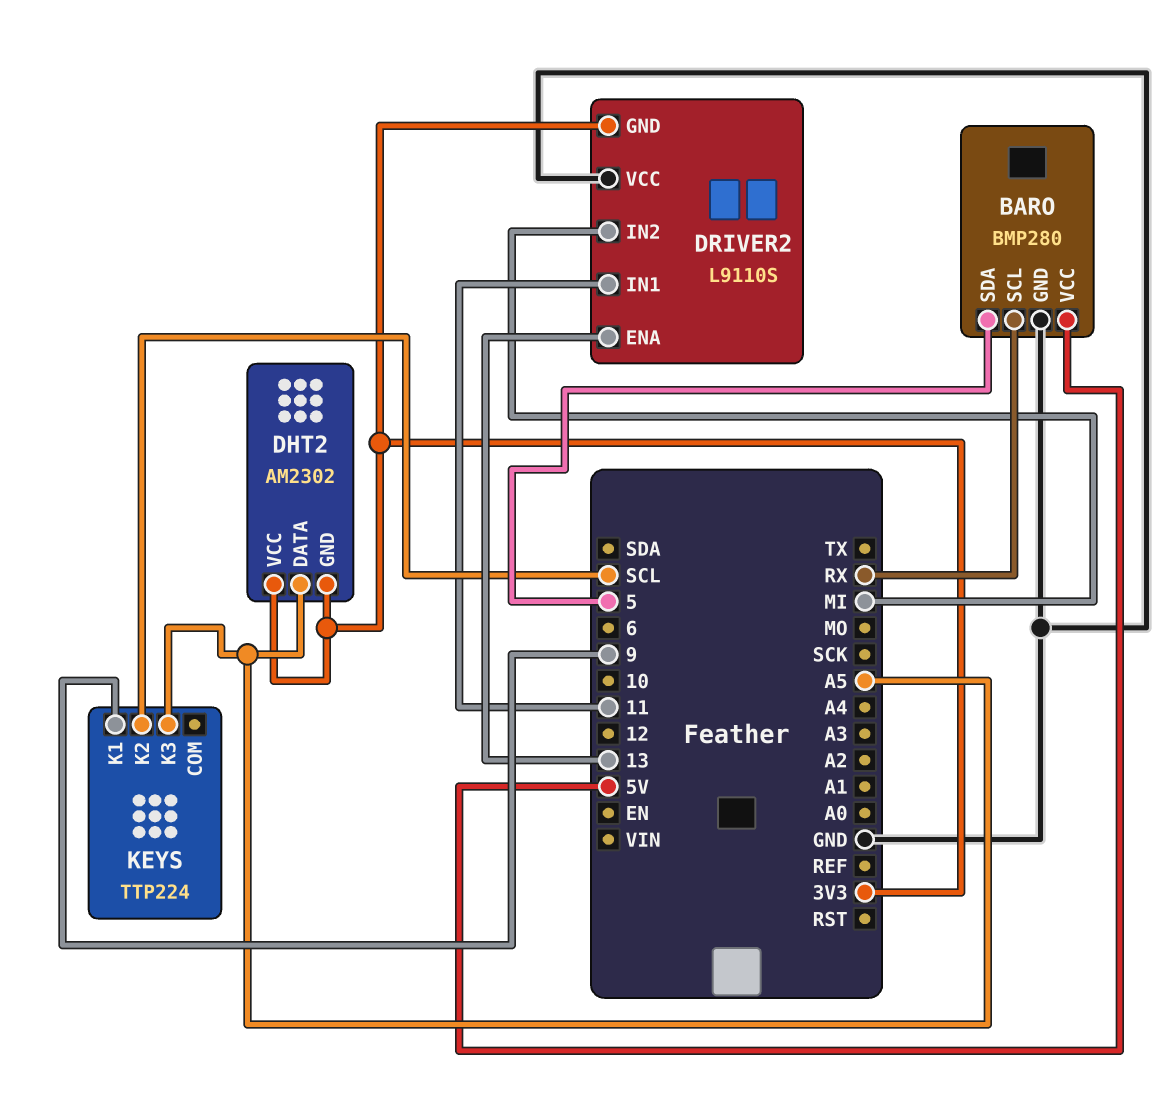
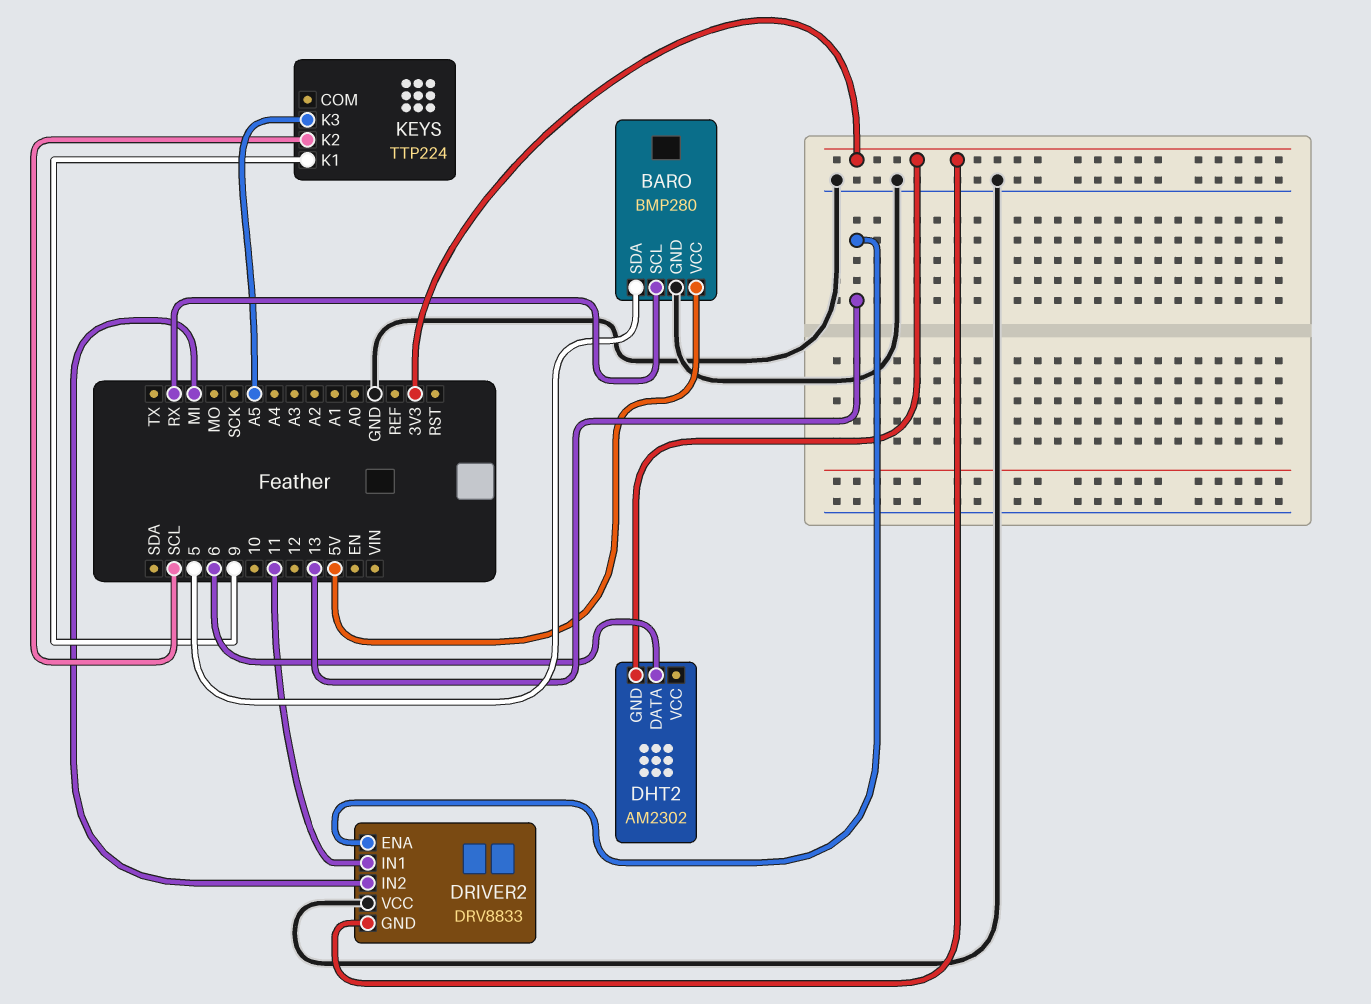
DHT2 pin DATA: A5 -> 6
DHT2 pin VCC: 3V3 -> none
DRIVER2: L9110S -> DRV8833

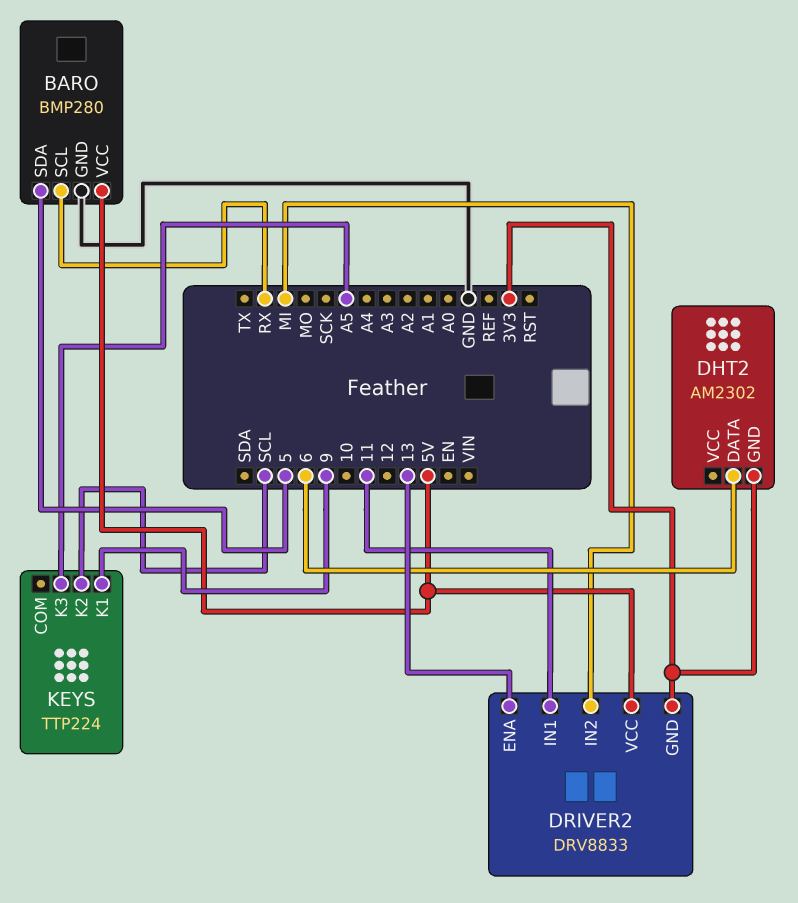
DRIVER2 pin VCC: GND -> 5V

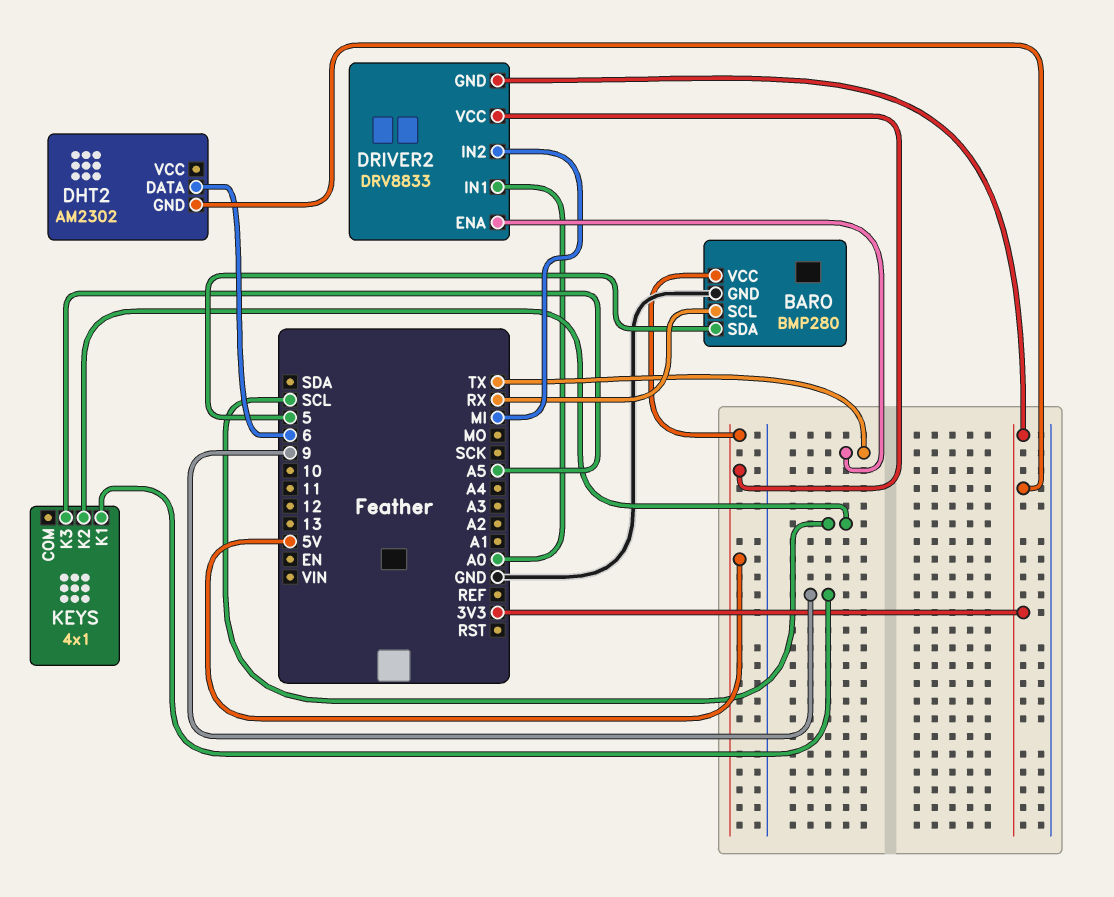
DRIVER2 pin ENA: 13 -> TX
DRIVER2 pin IN1: 11 -> A0
KEYS: TTP224 -> 4x1

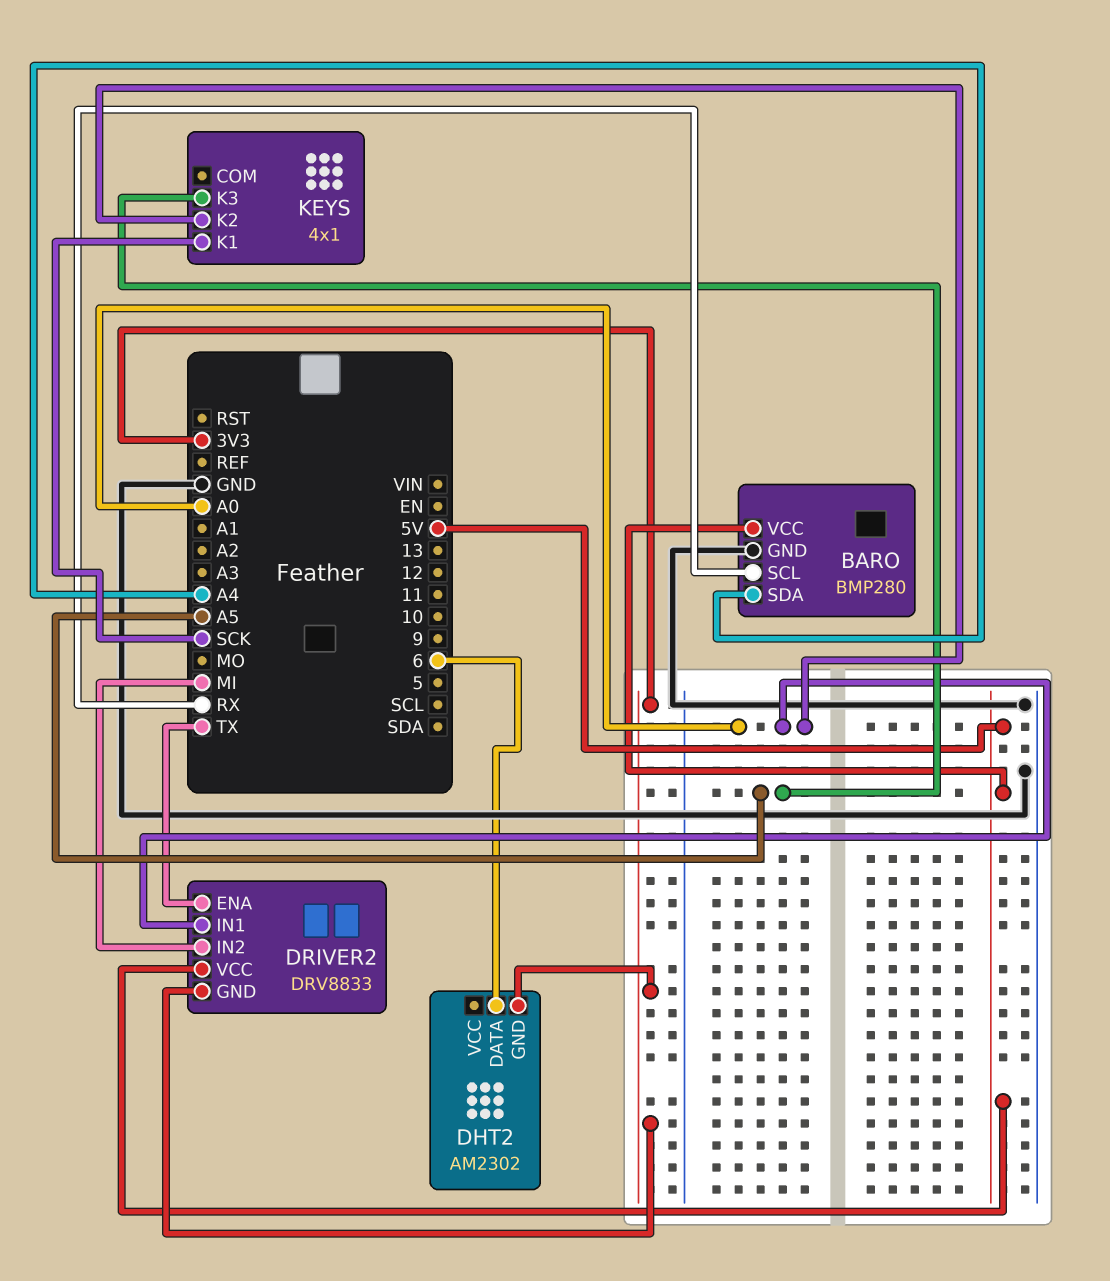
BARO pin SDA: 5 -> A4
KEYS pin K1: 9 -> SCK
KEYS pin K2: SCL -> A0

